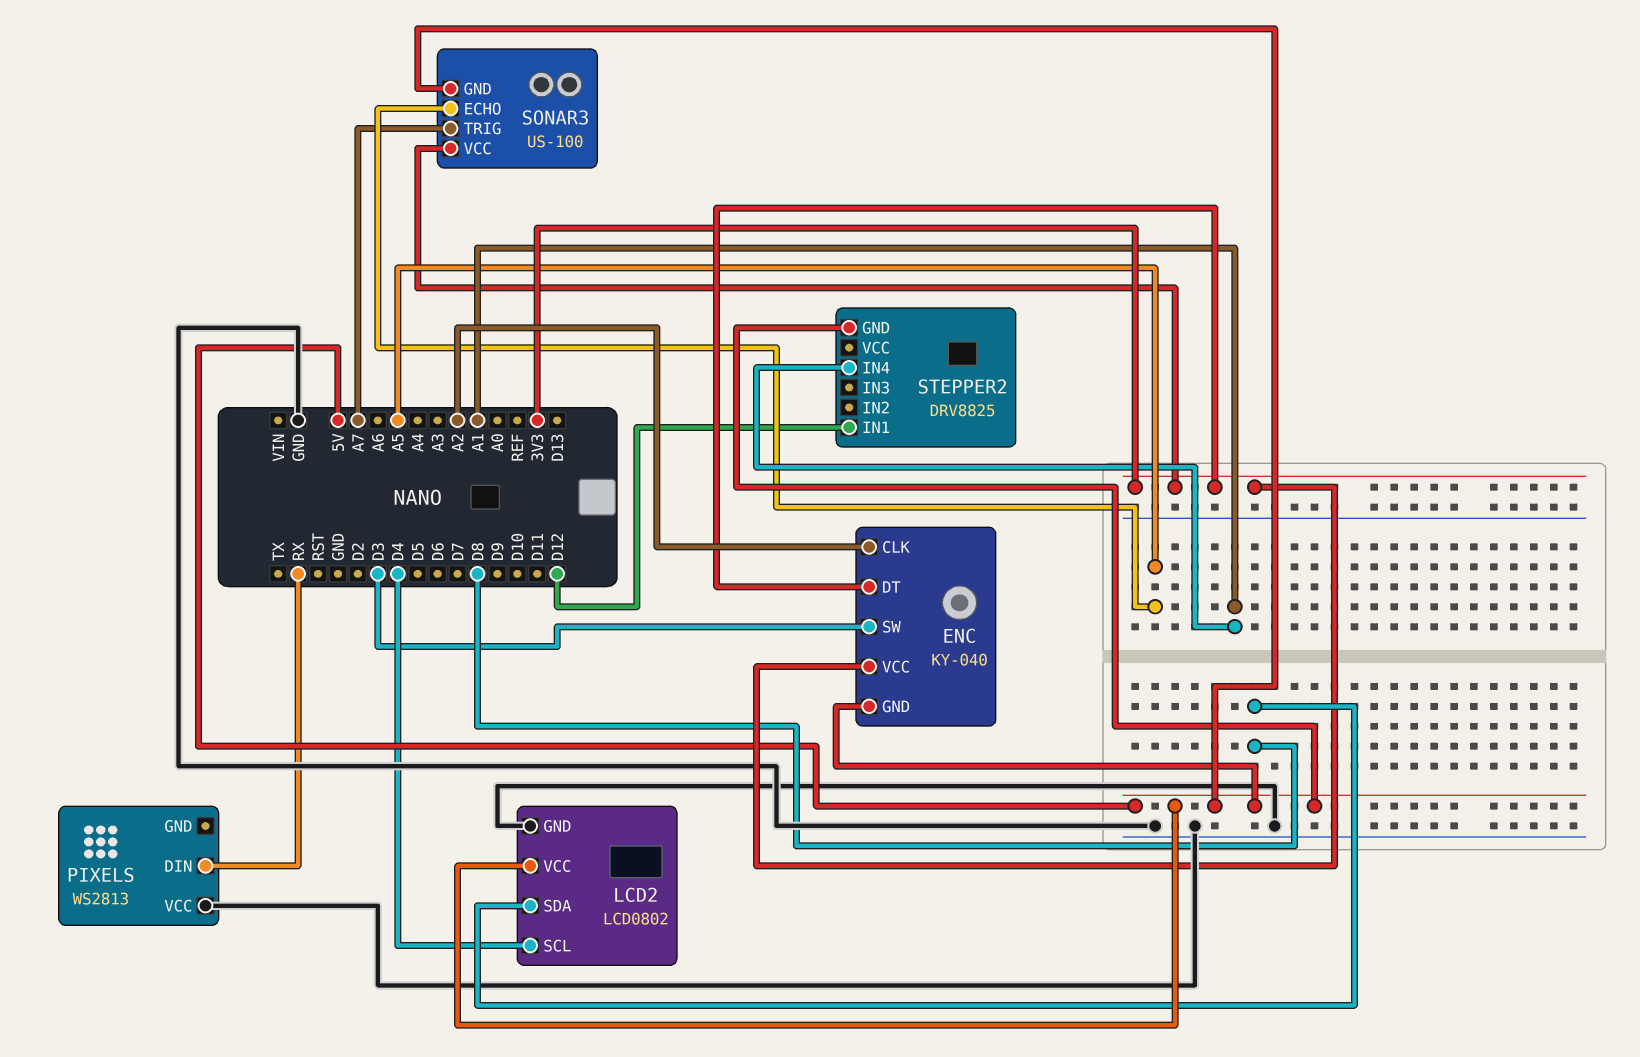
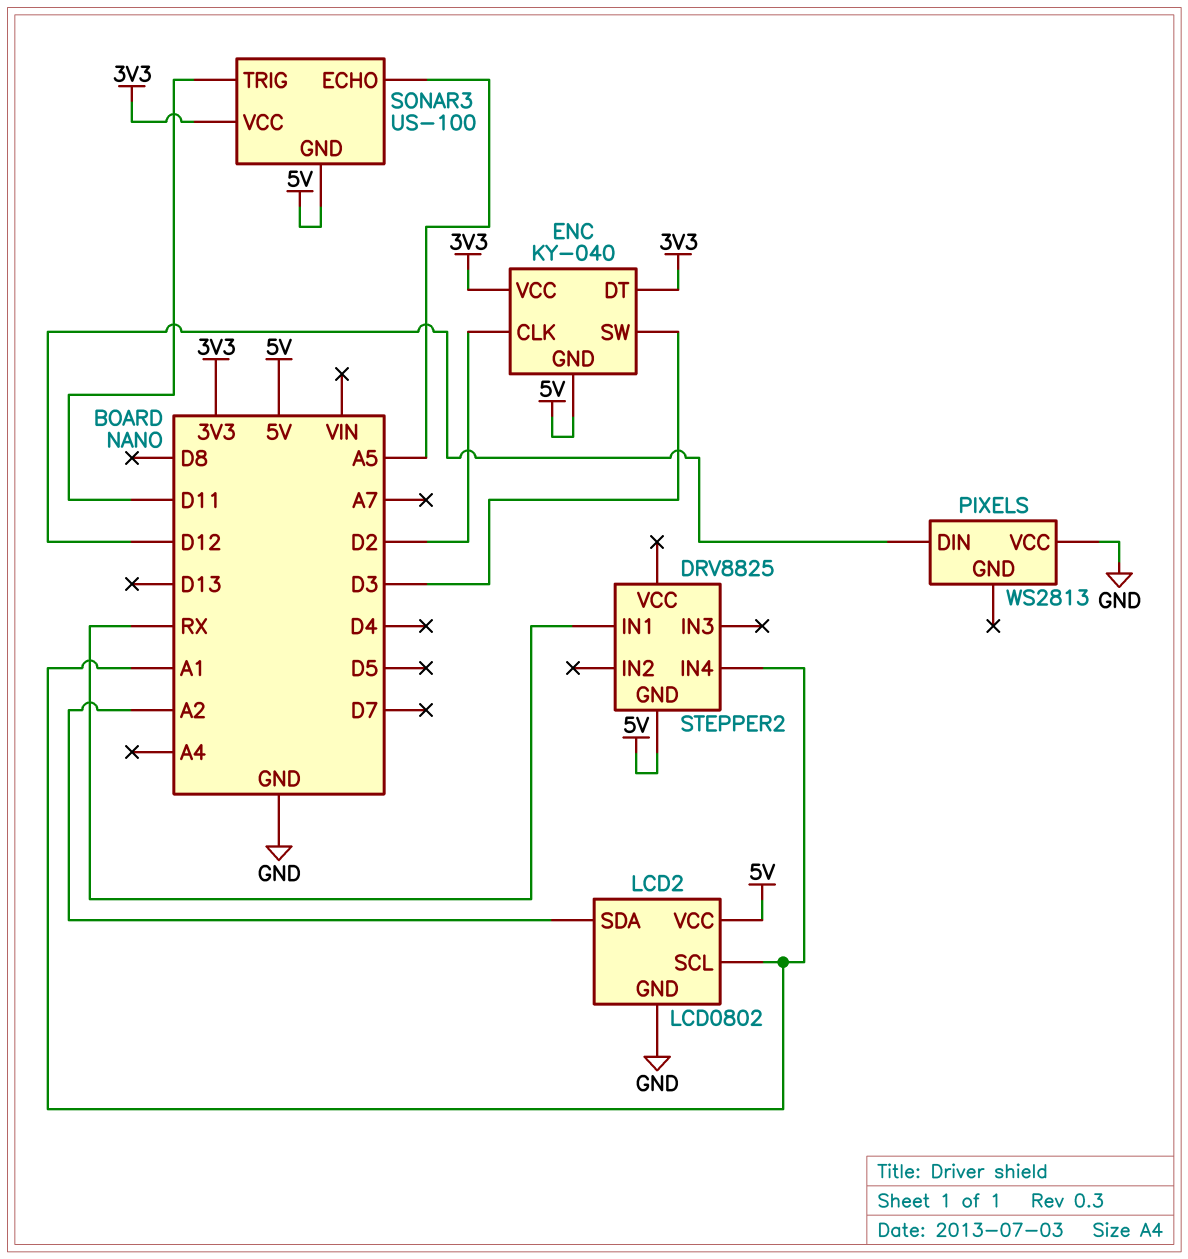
ENC pin CLK: A2 -> D2
LCD2 pin SCL: D4 -> A1
LCD2 pin SDA: D8 -> A2
PIXELS pin DIN: RX -> D12
SONAR3 pin TRIG: A7 -> D11
STEPPER2 pin IN1: D12 -> RX

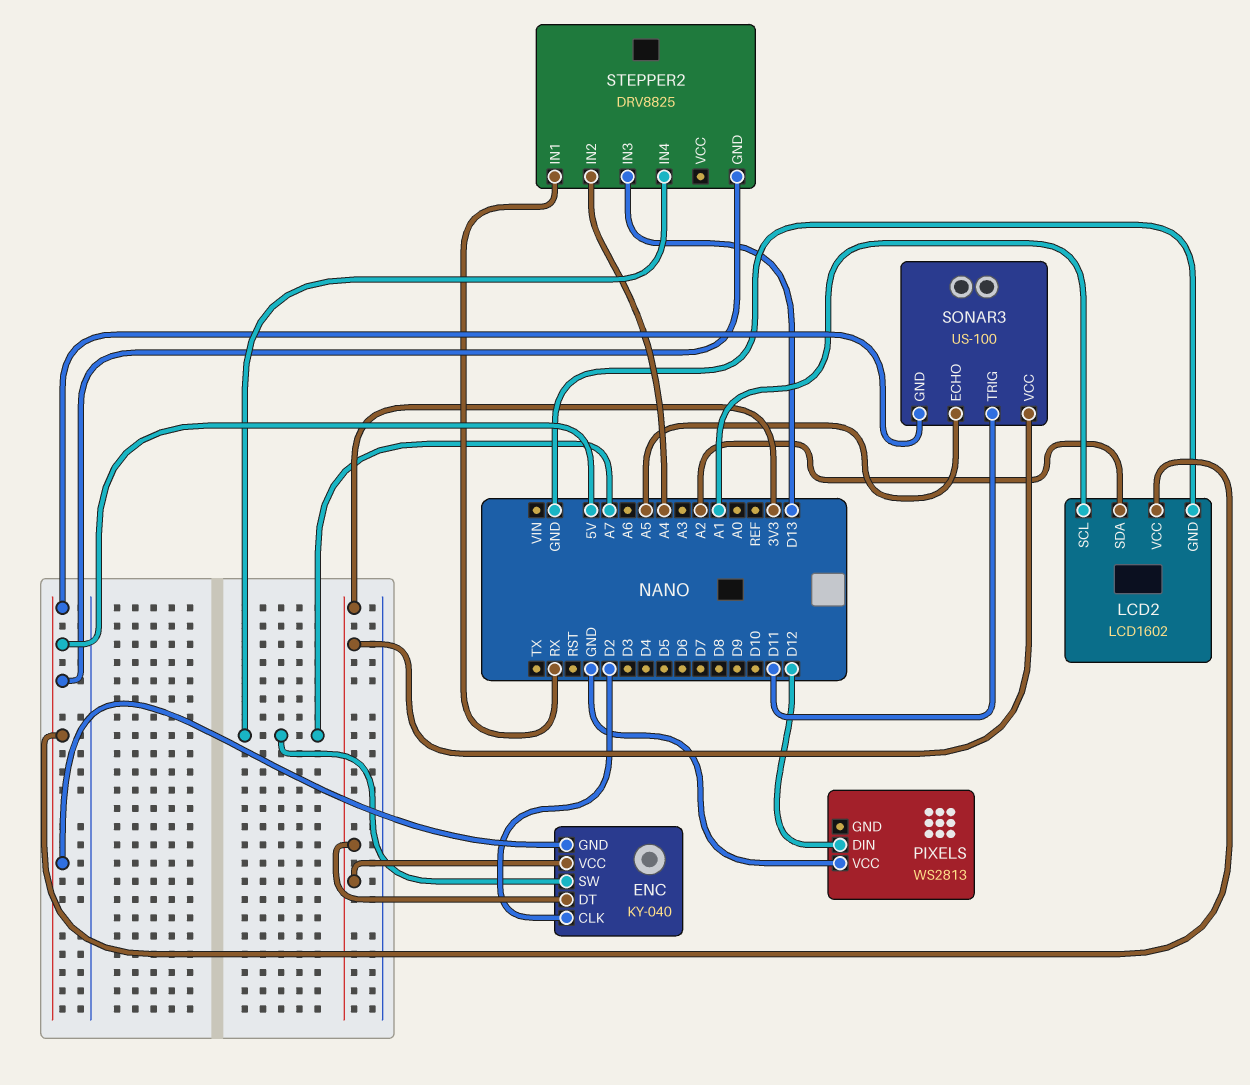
ENC pin SW: D3 -> A7
LCD2: LCD0802 -> LCD1602
STEPPER2 pin IN2: none -> A4
STEPPER2 pin IN3: none -> D13
STEPPER2 pin IN4: A1 -> A7

